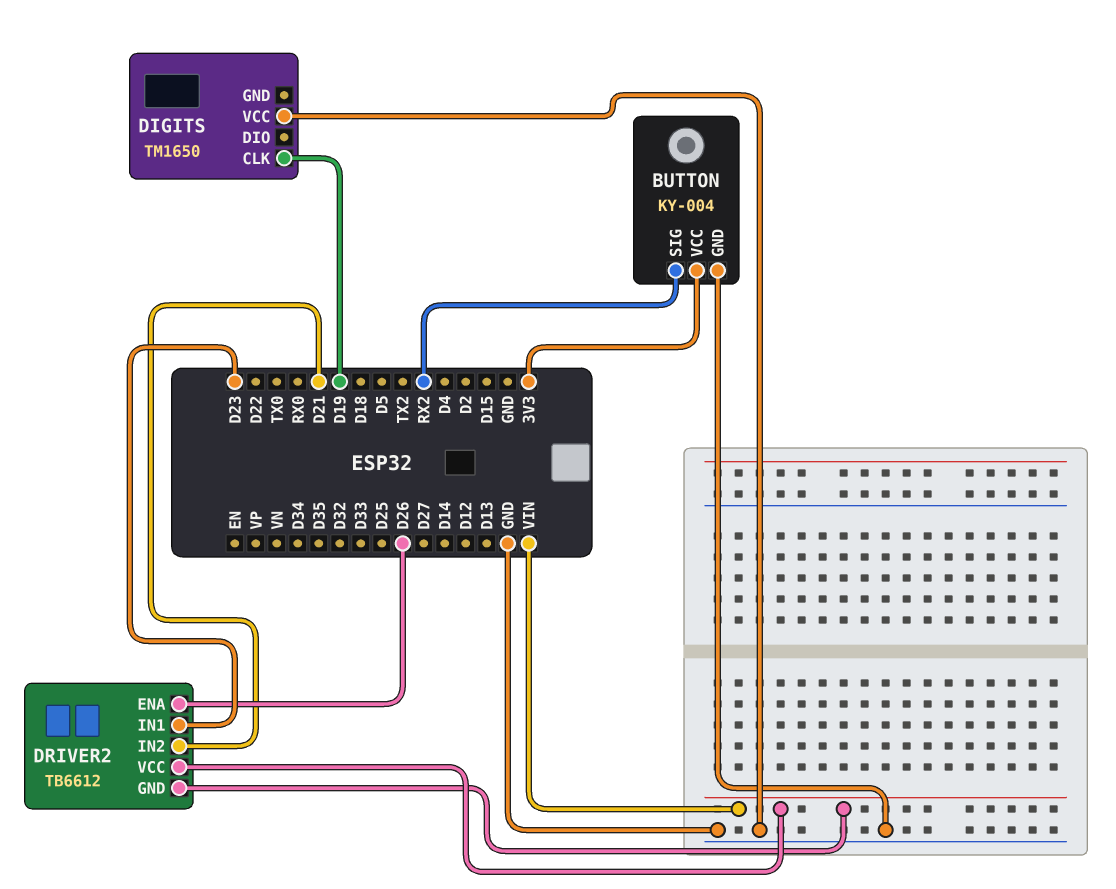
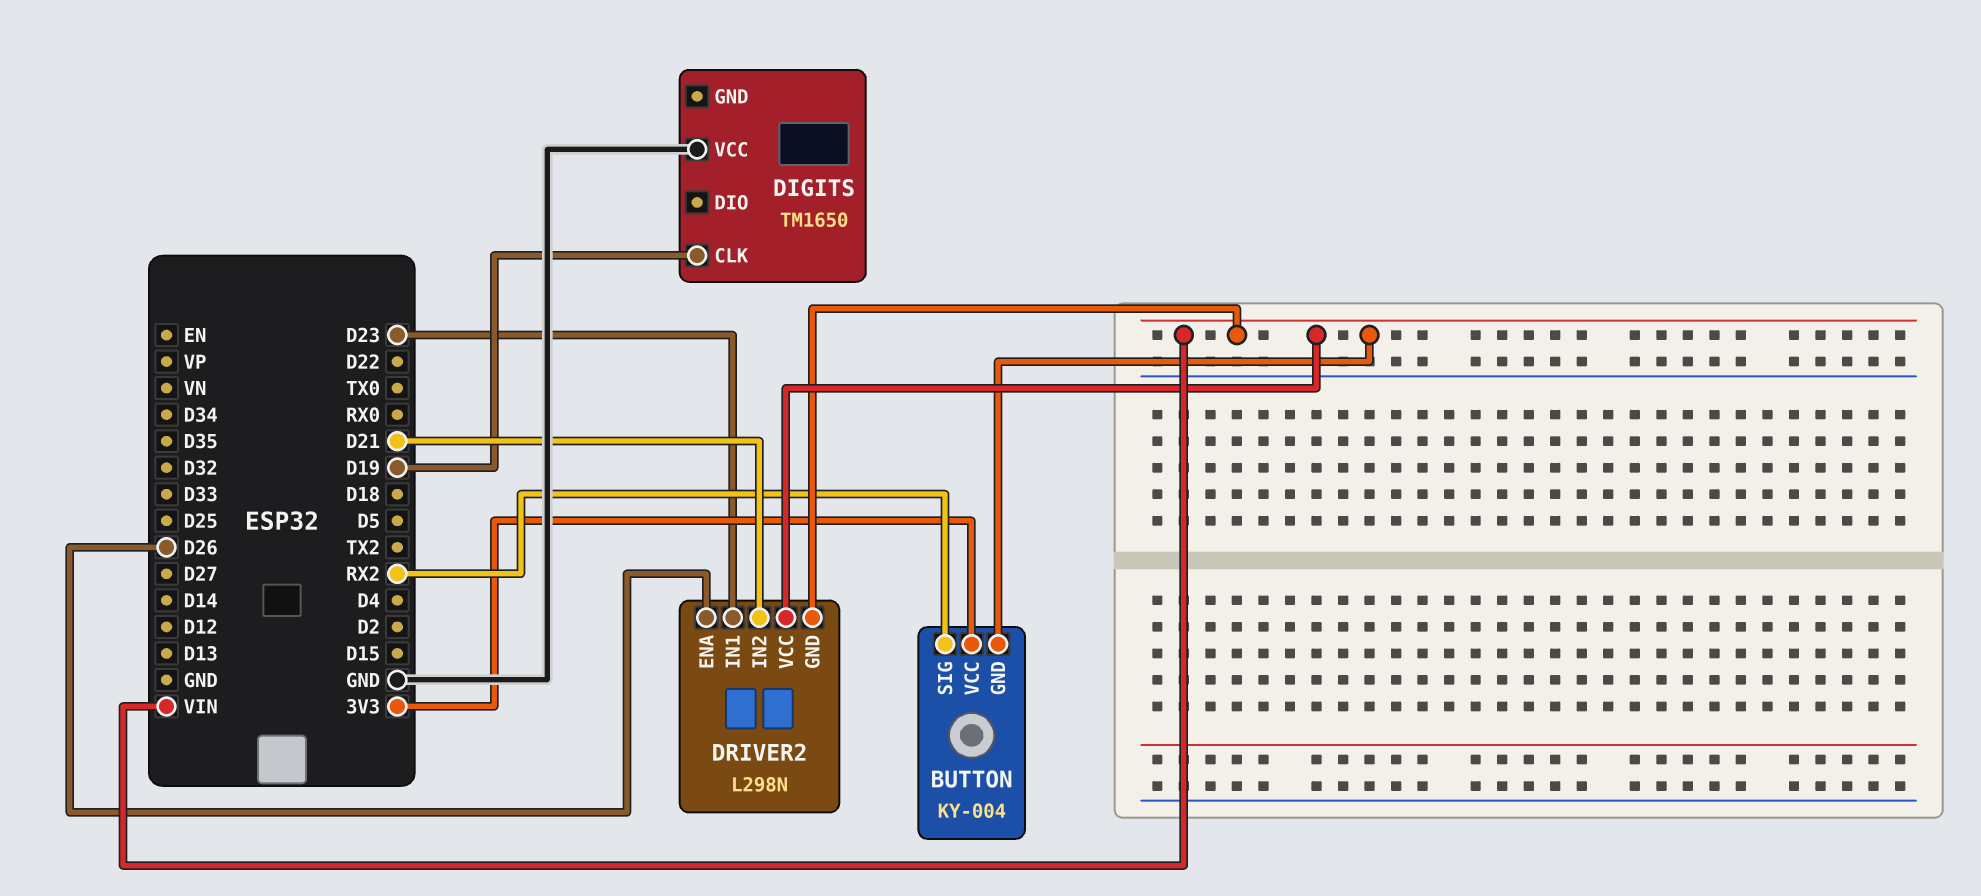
BUTTON pin GND: GND -> VIN
DRIVER2: TB6612 -> L298N

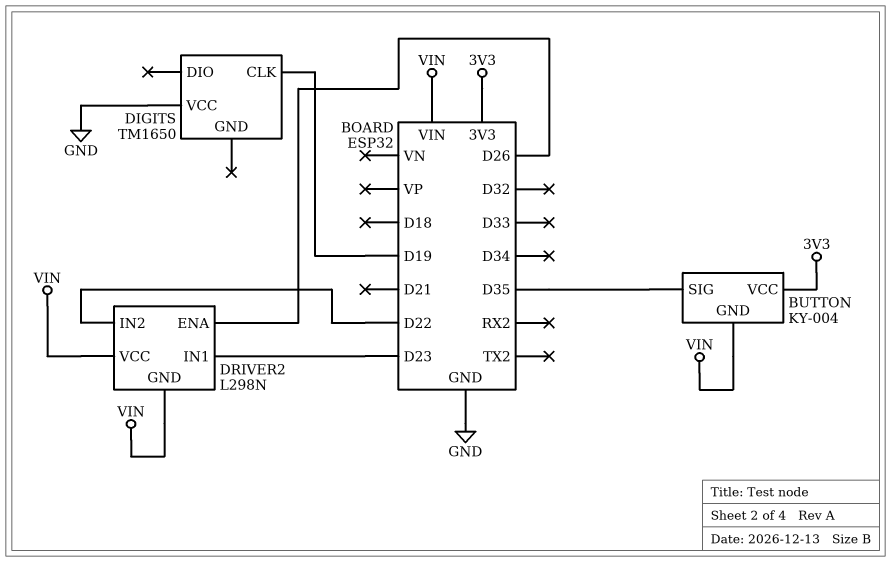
BUTTON pin SIG: RX2 -> D35
DRIVER2 pin IN2: D21 -> D22

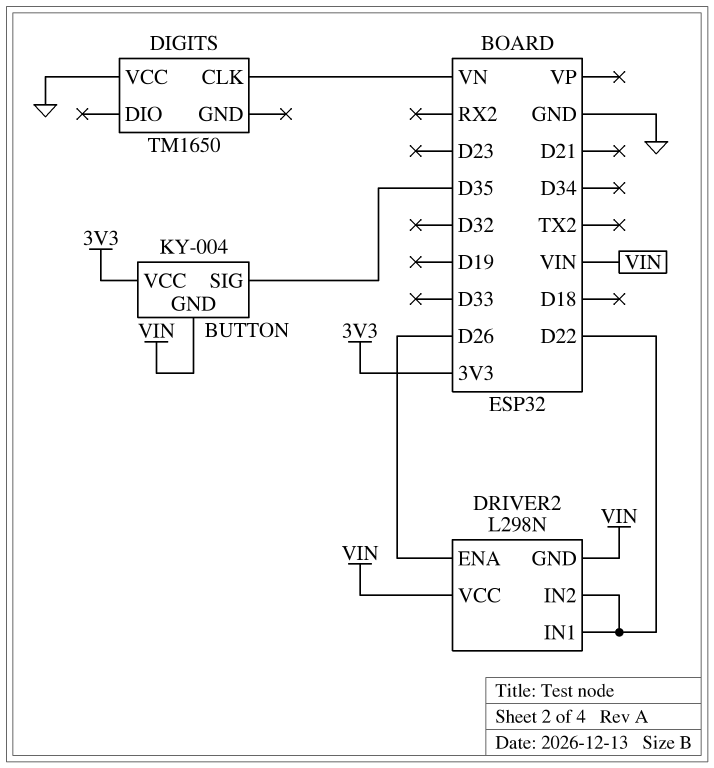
DIGITS pin CLK: D19 -> VN
DRIVER2 pin IN1: D23 -> D22

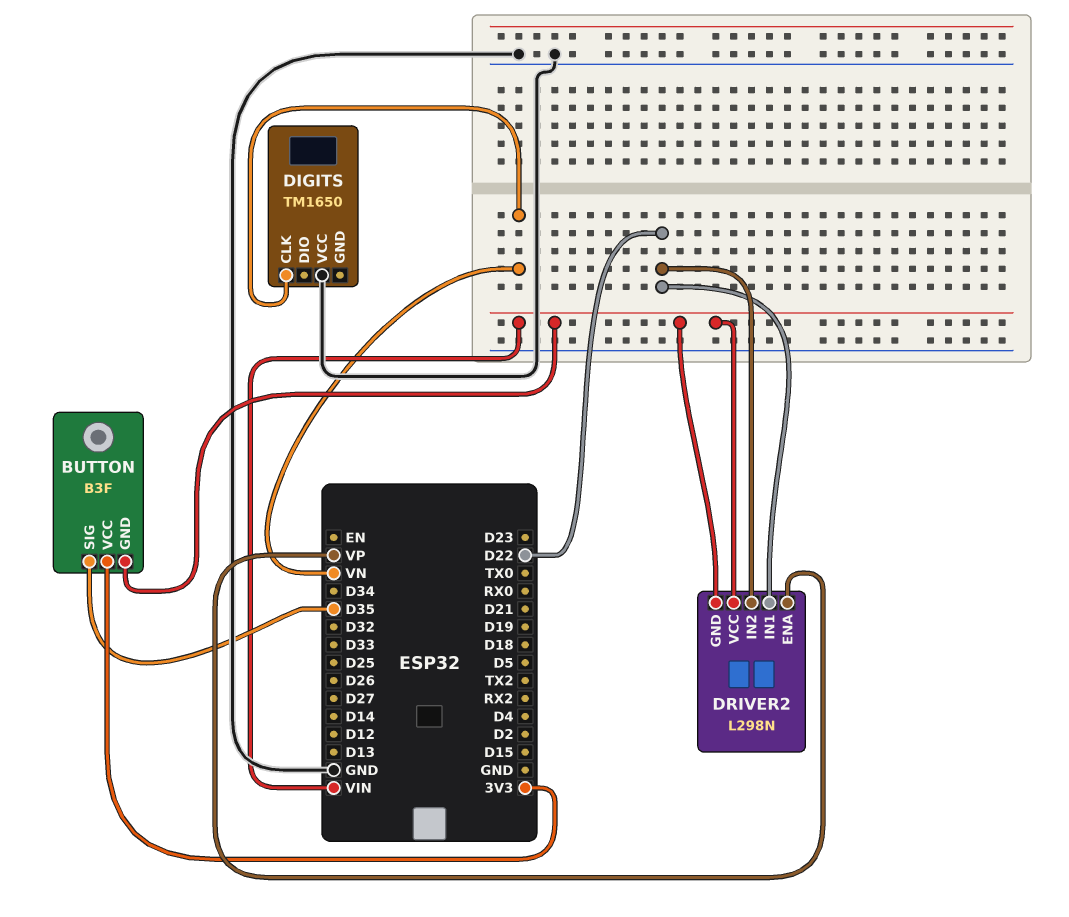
BUTTON: KY-004 -> B3F
DRIVER2 pin ENA: D26 -> VP

